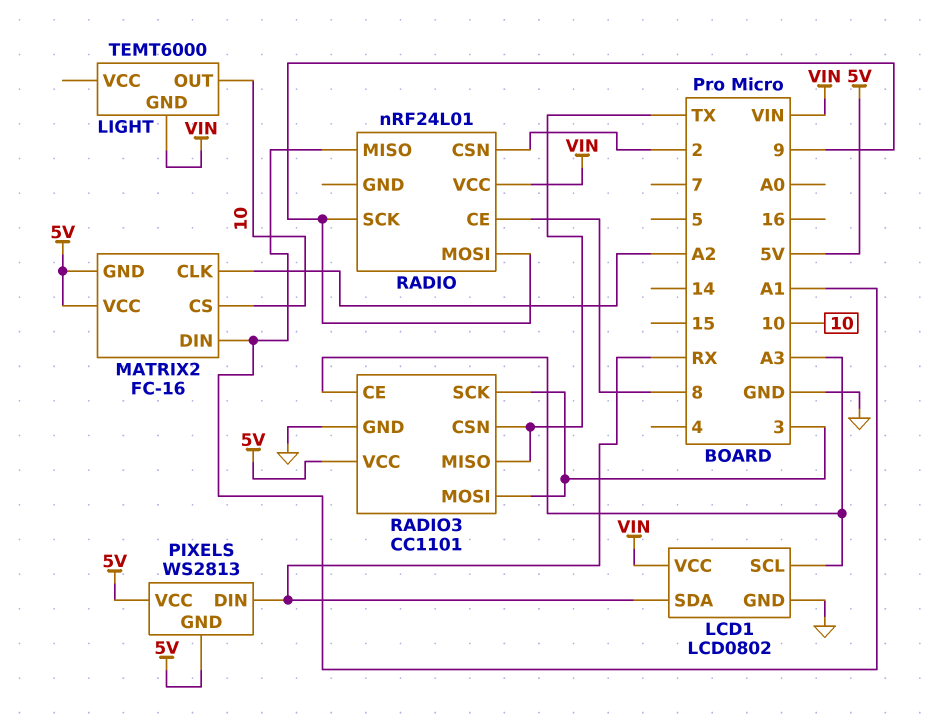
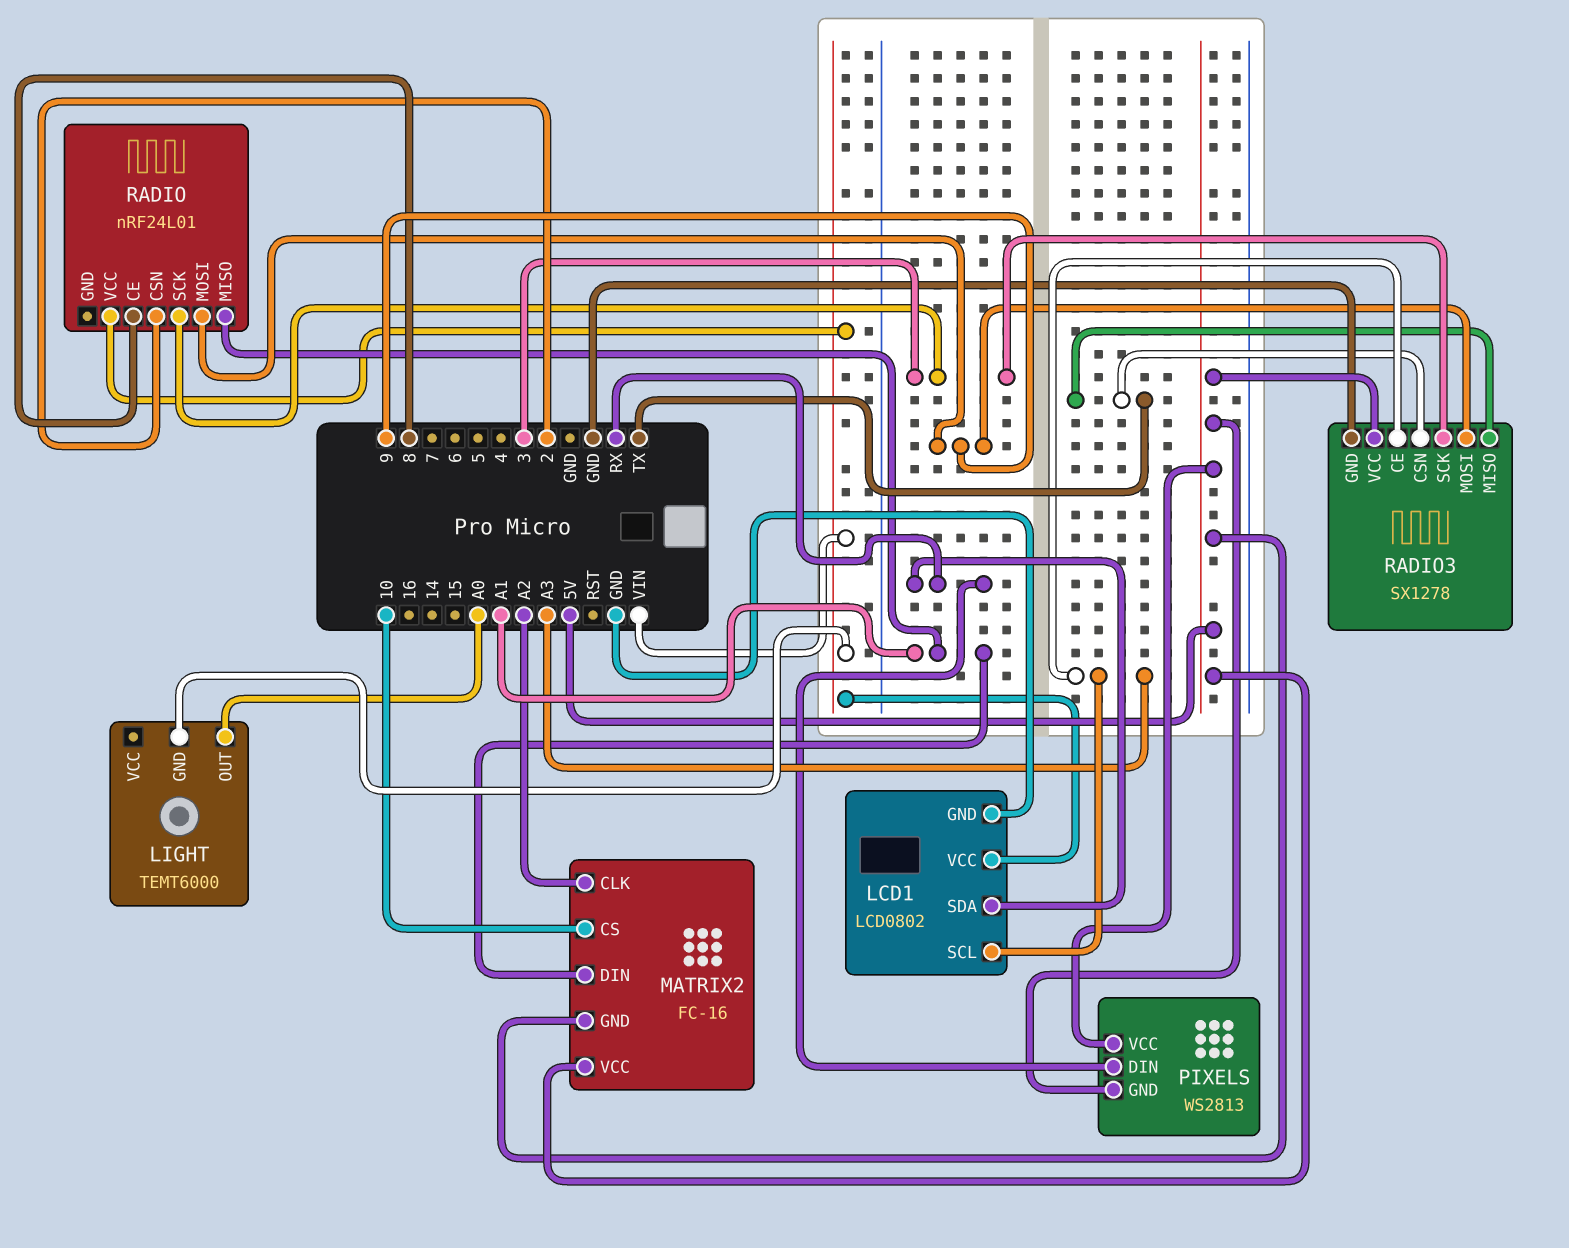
LIGHT pin OUT: 10 -> A0
RADIO pin SCK: 9 -> 3
RADIO3: CC1101 -> SX1278
RADIO3 pin MOSI: 3 -> 9

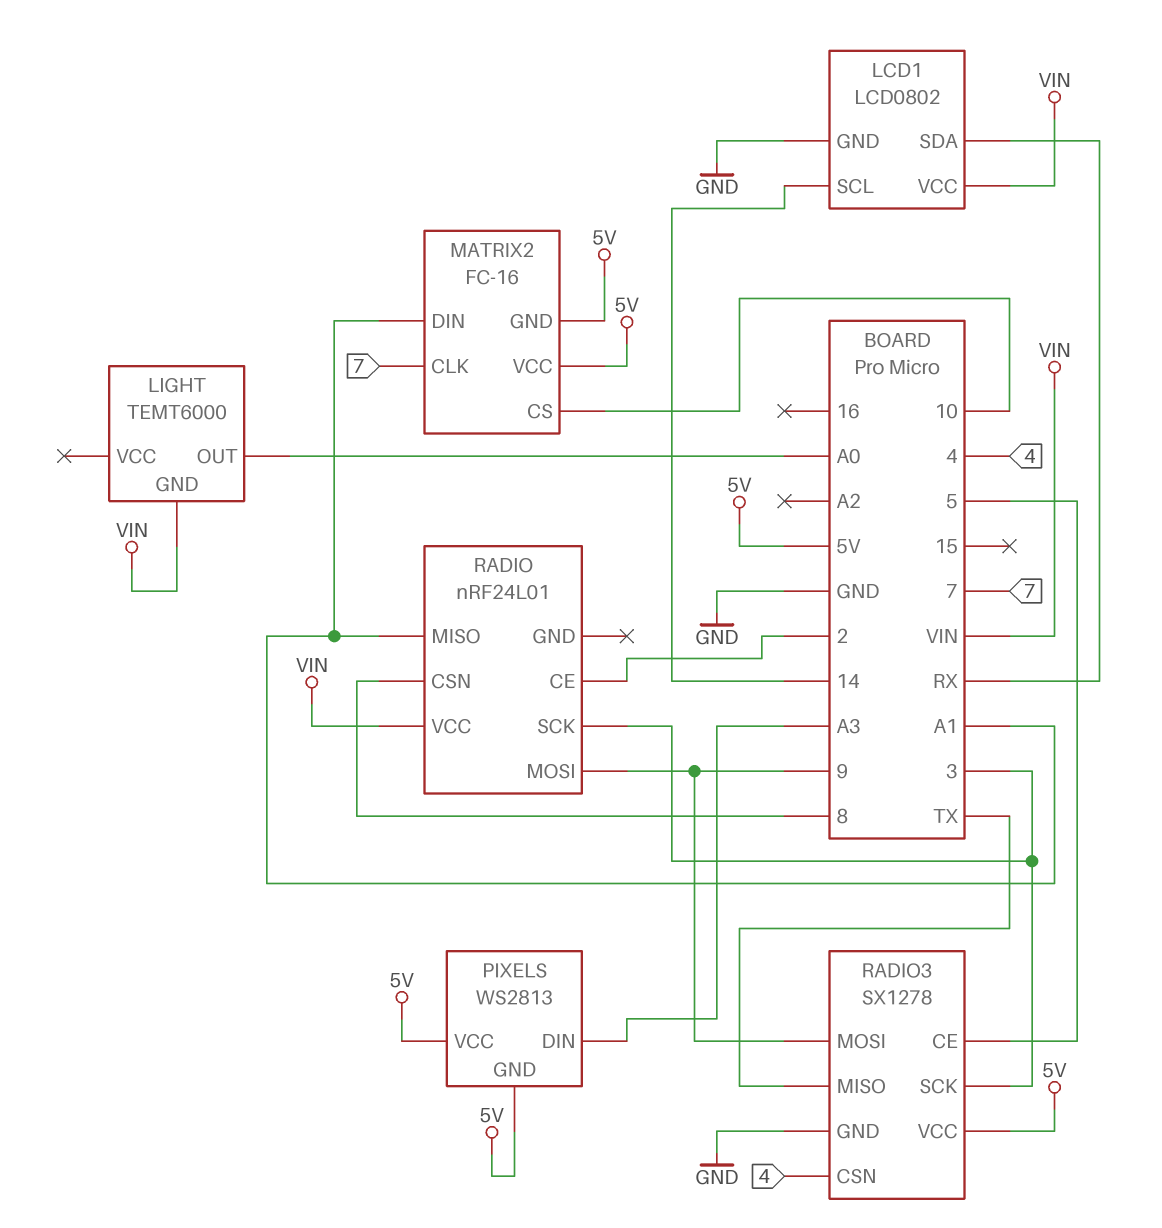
LCD1 pin SCL: A3 -> 14
MATRIX2 pin CLK: A2 -> 7
PIXELS pin DIN: RX -> A3
RADIO pin CE: 8 -> 2
RADIO pin CSN: 2 -> 8
RADIO3 pin CE: A3 -> 5
RADIO3 pin CSN: TX -> 4

